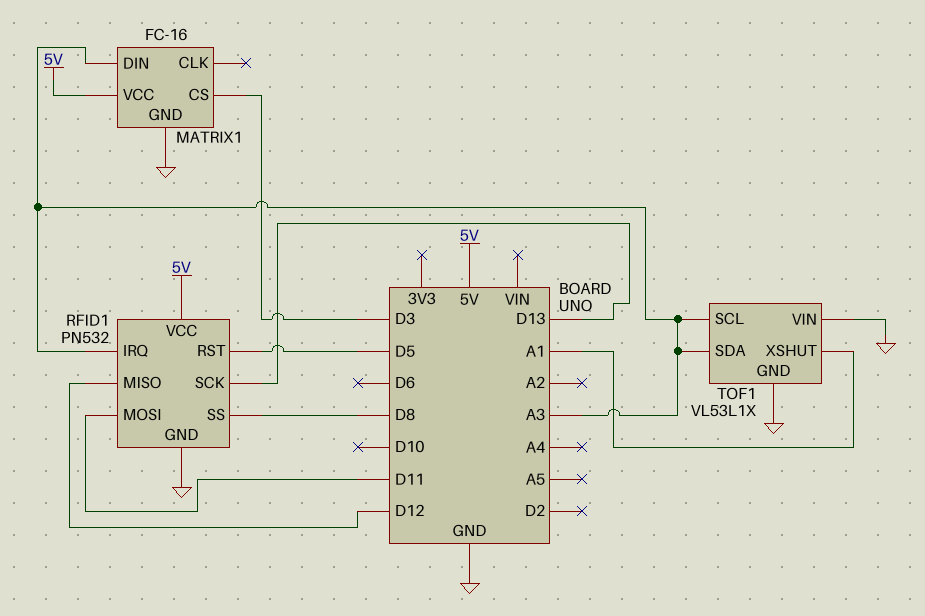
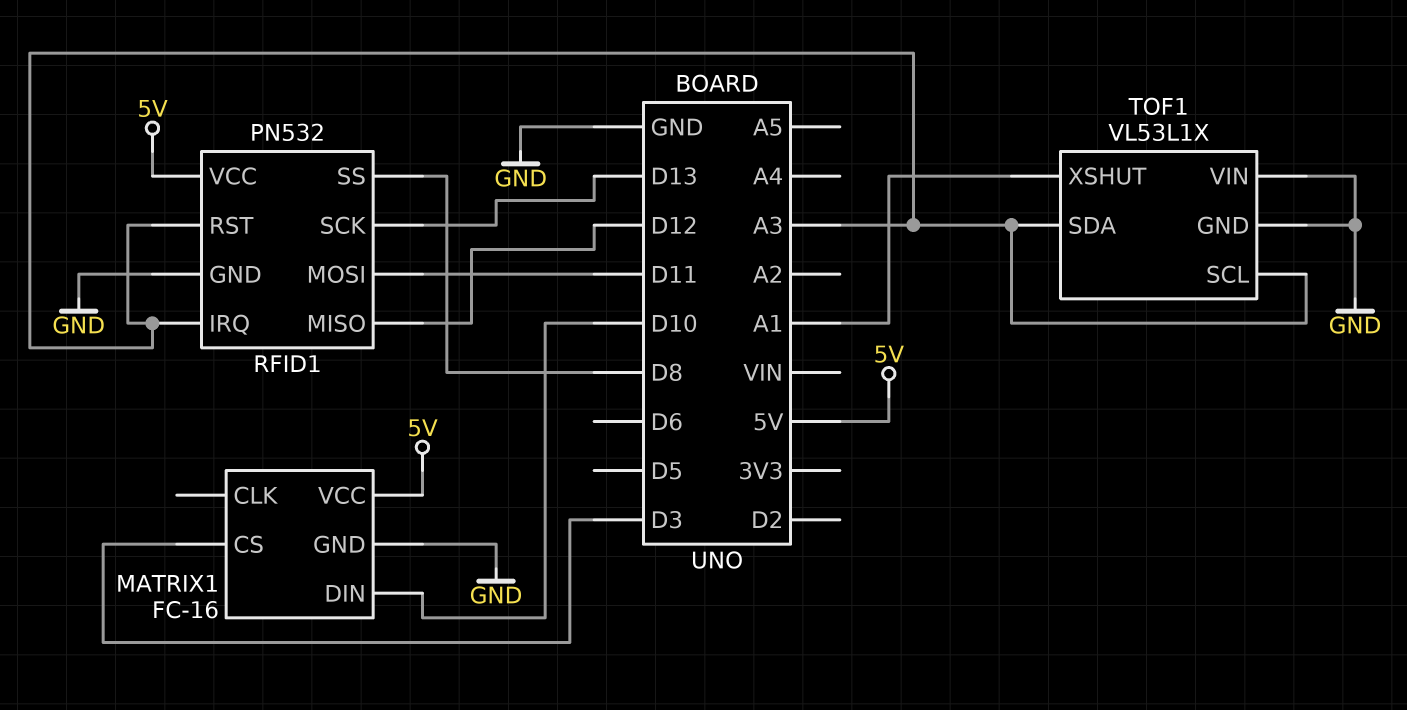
MATRIX1 pin DIN: A3 -> D10
RFID1 pin RST: D5 -> A3

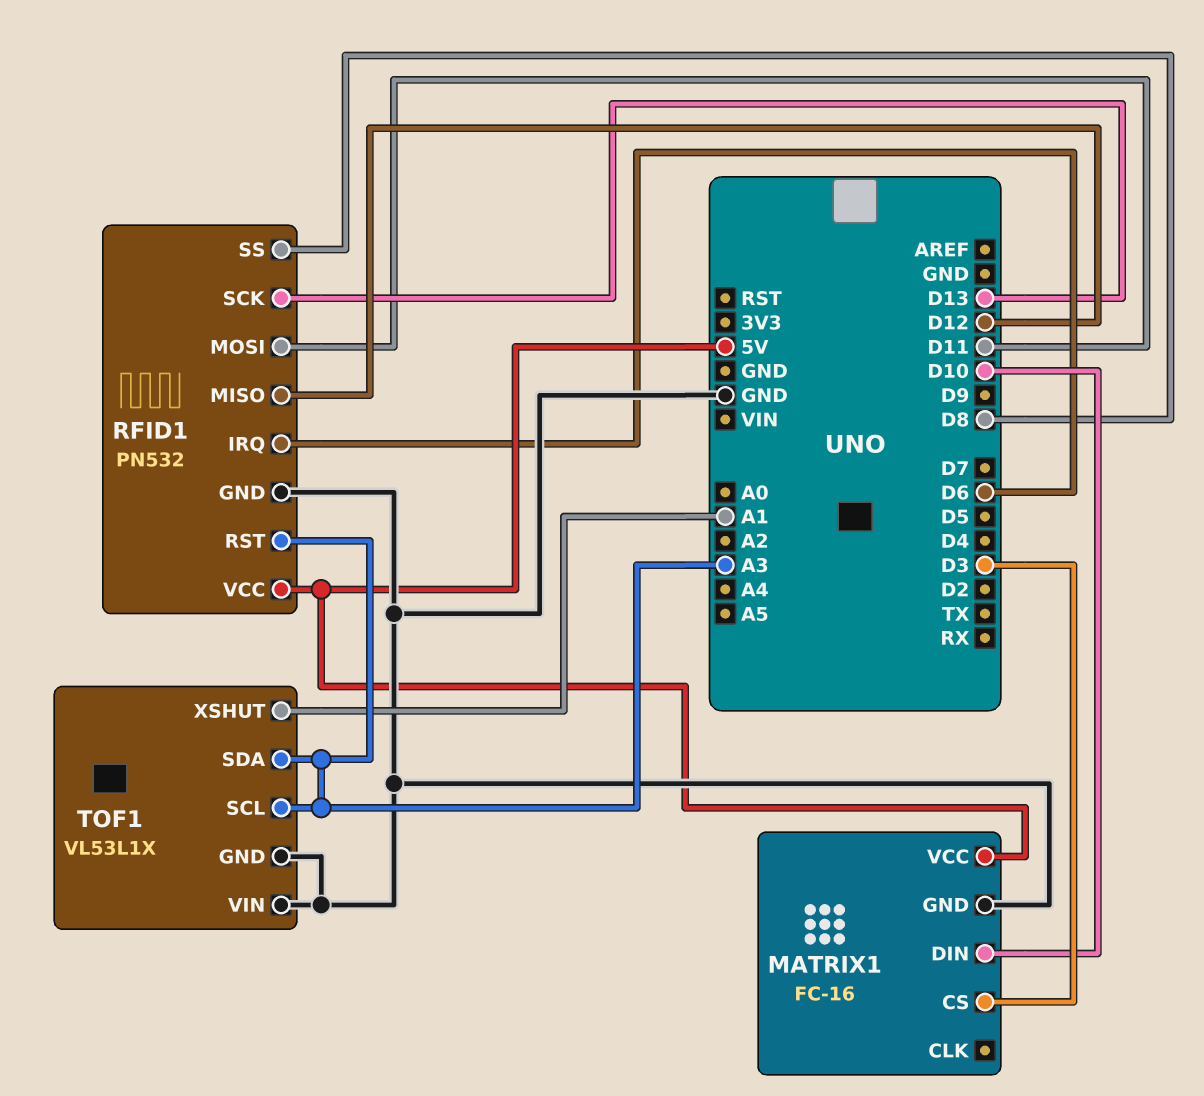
RFID1 pin IRQ: A3 -> D6

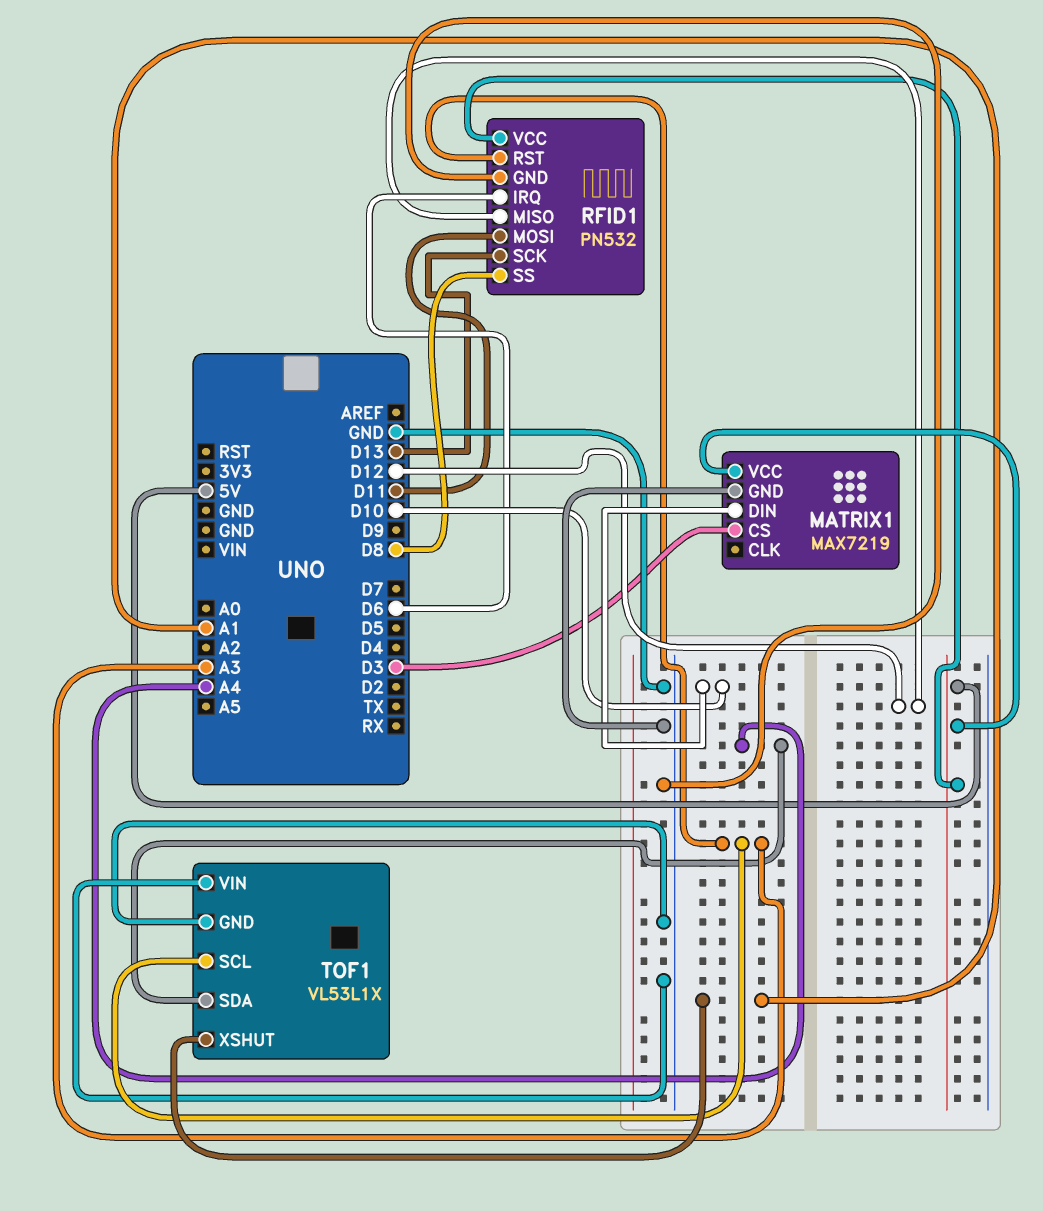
MATRIX1: FC-16 -> MAX7219
TOF1 pin SDA: A3 -> A4

